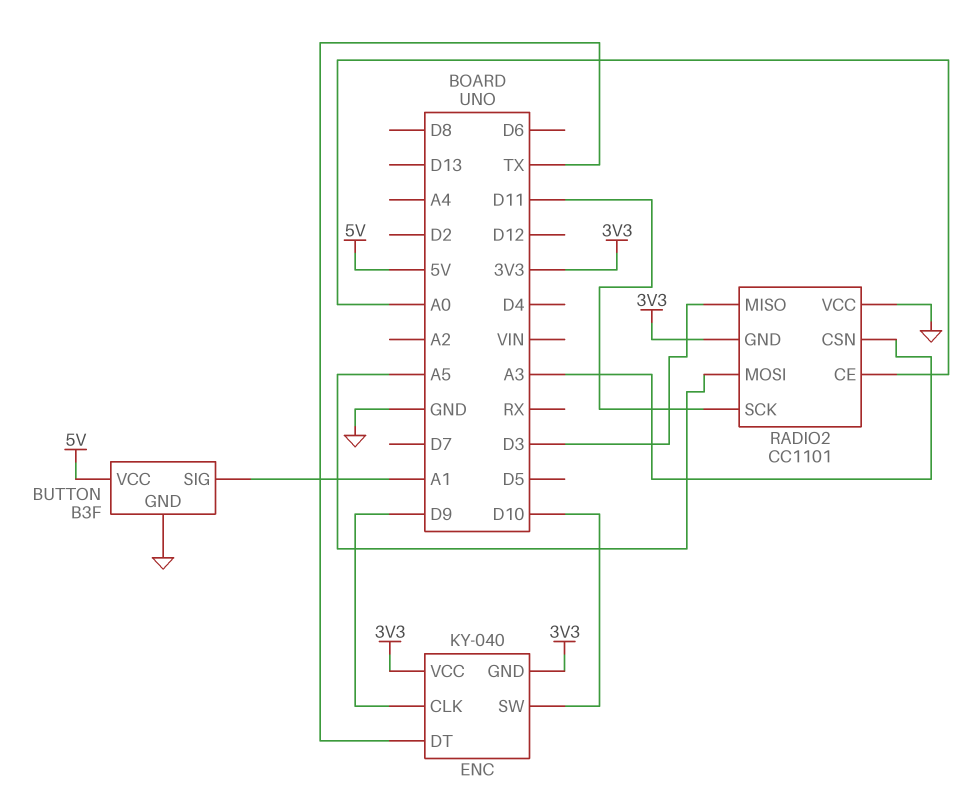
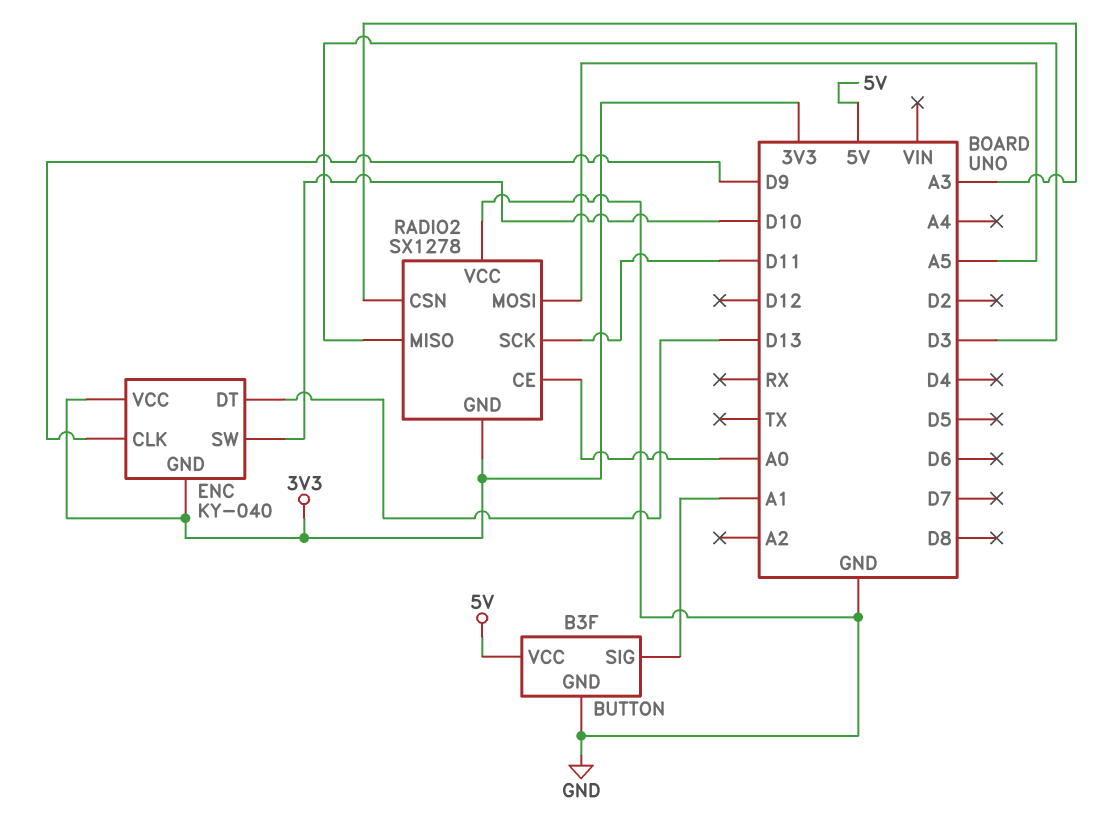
ENC pin DT: TX -> D13
RADIO2: CC1101 -> SX1278

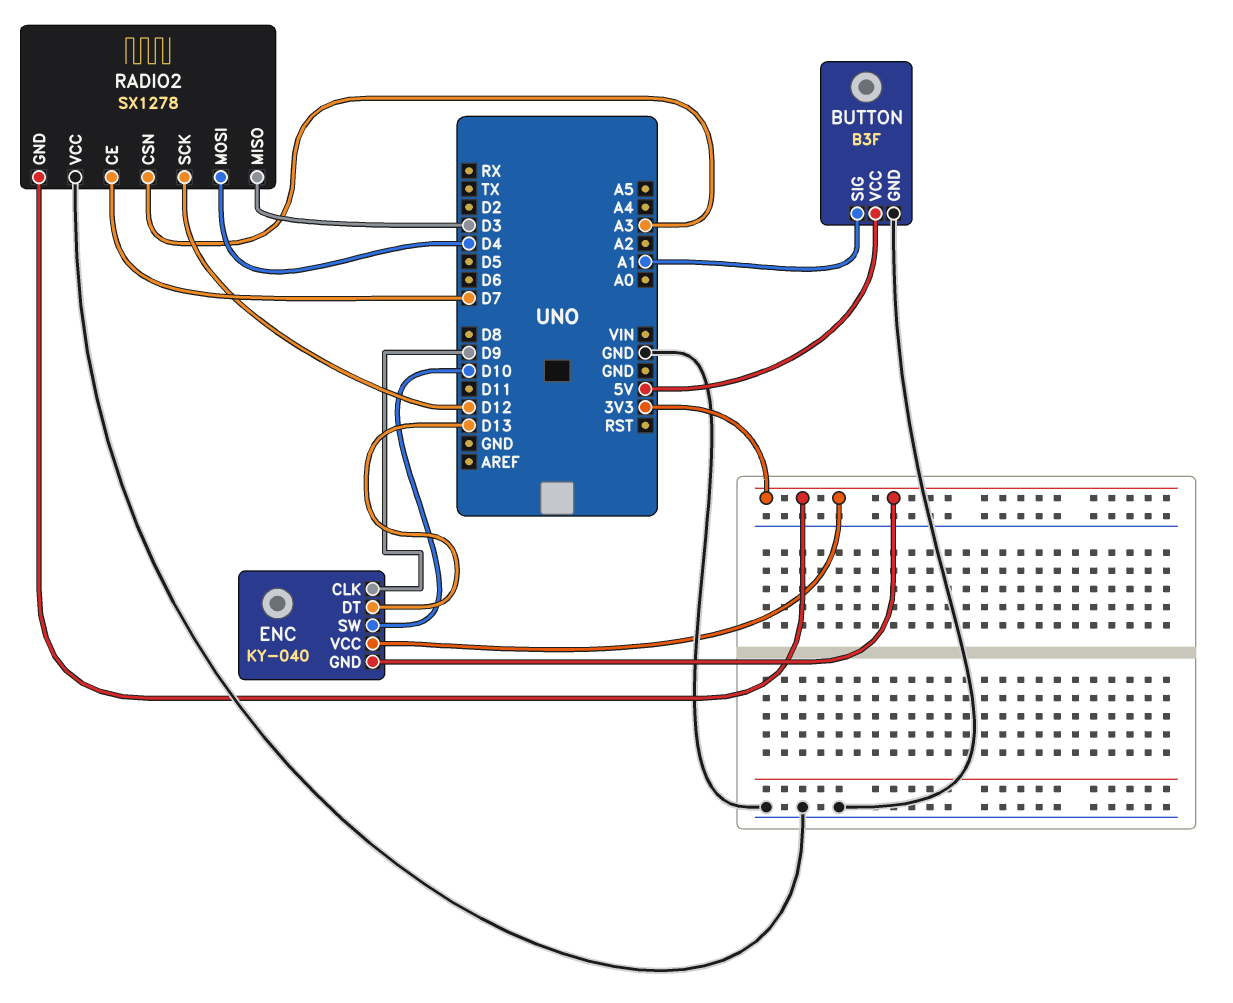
RADIO2 pin CE: A0 -> D7
RADIO2 pin MOSI: A5 -> D4
RADIO2 pin SCK: D11 -> D12

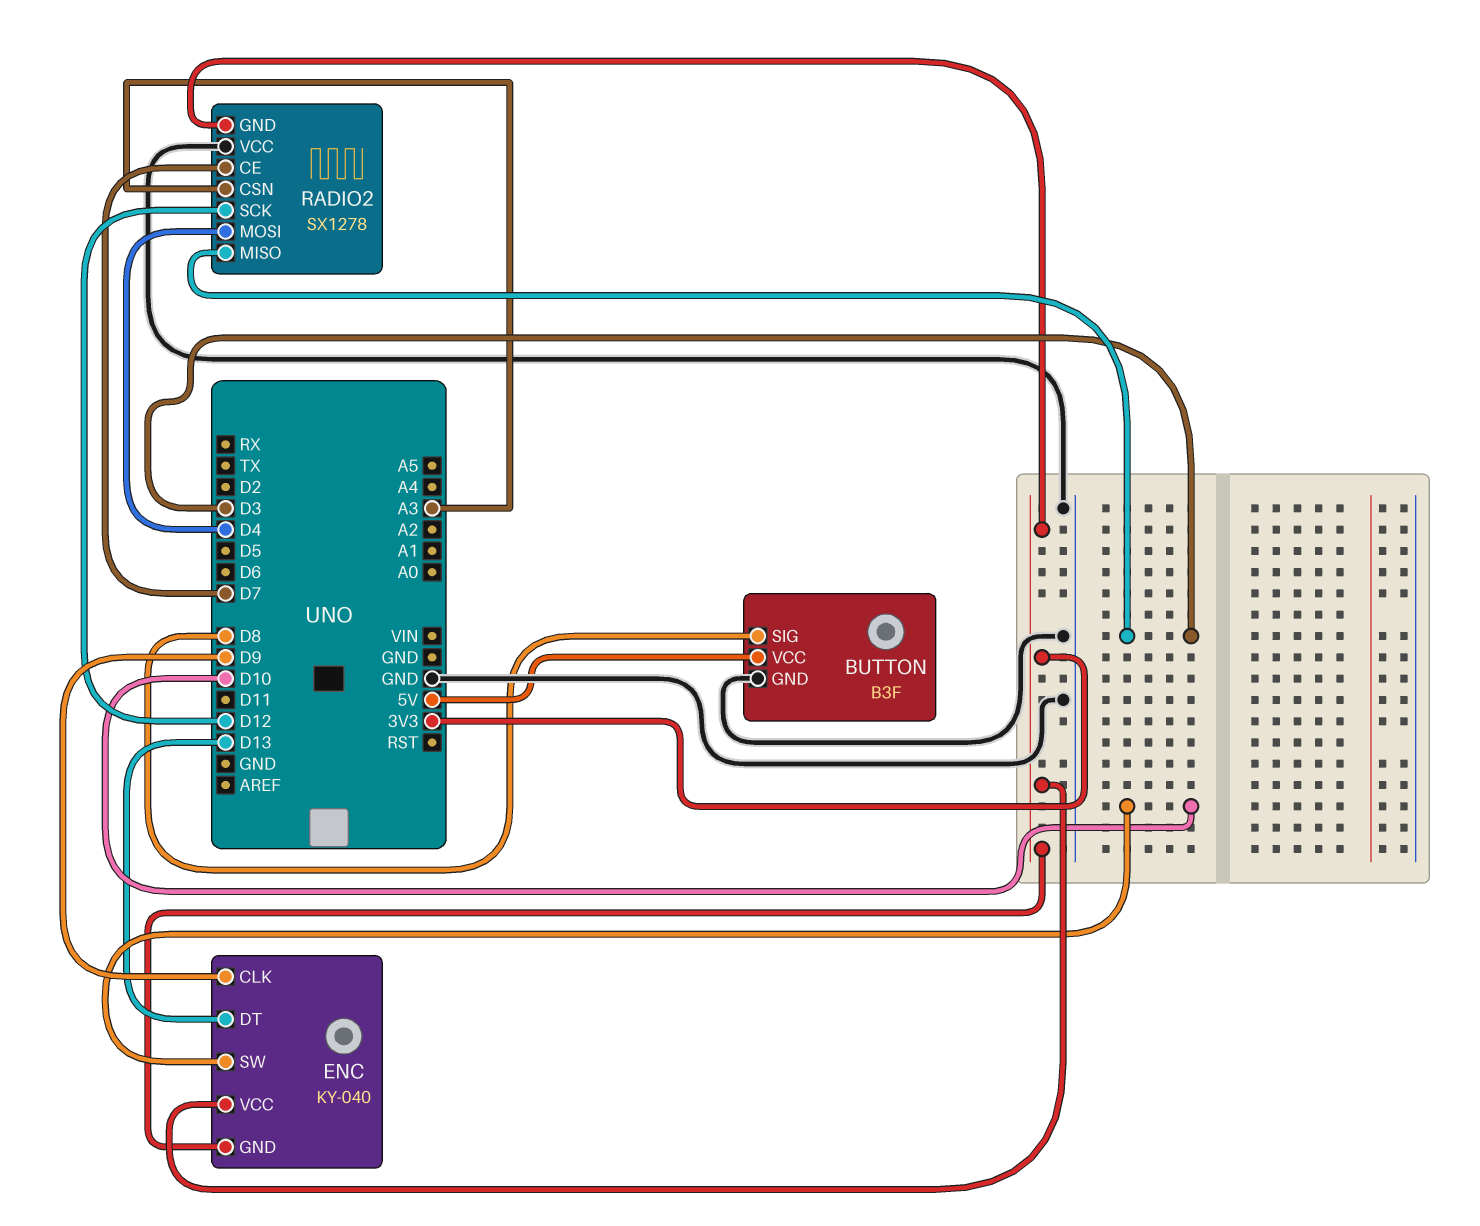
BUTTON pin SIG: A1 -> D8

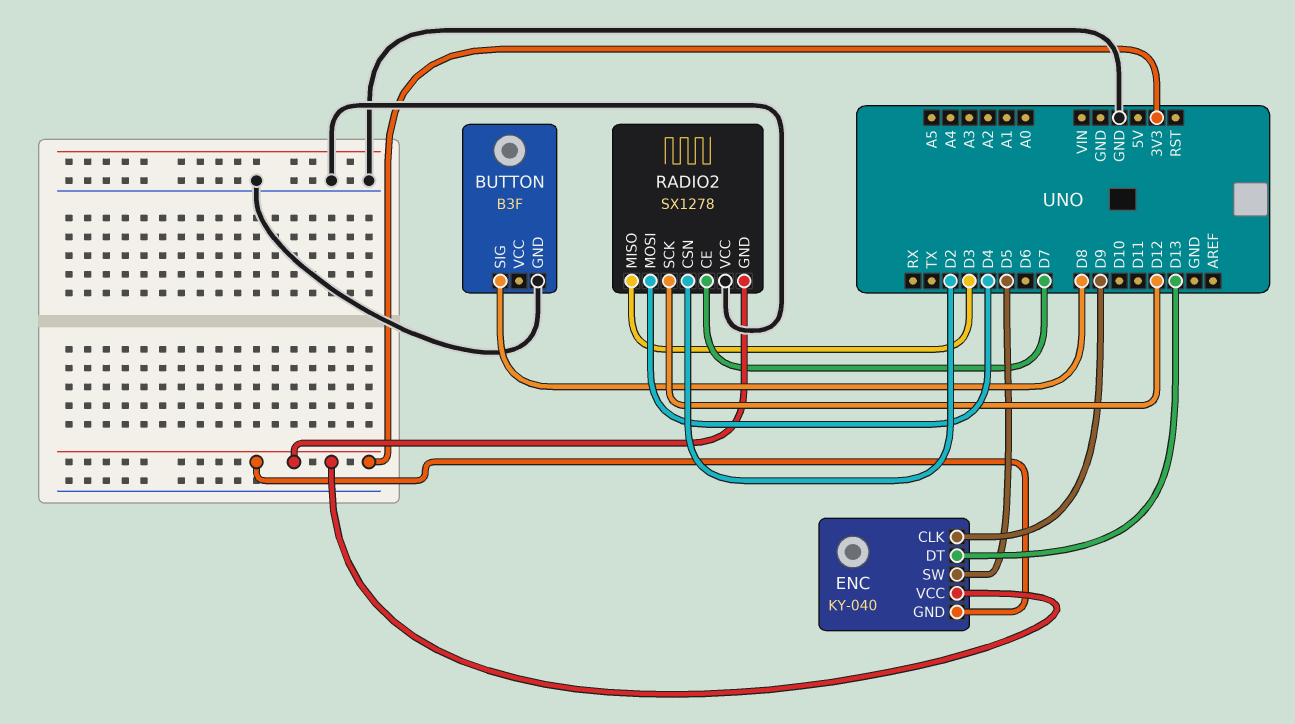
BUTTON pin VCC: 5V -> none
ENC pin SW: D10 -> D5
RADIO2 pin CSN: A3 -> D2

